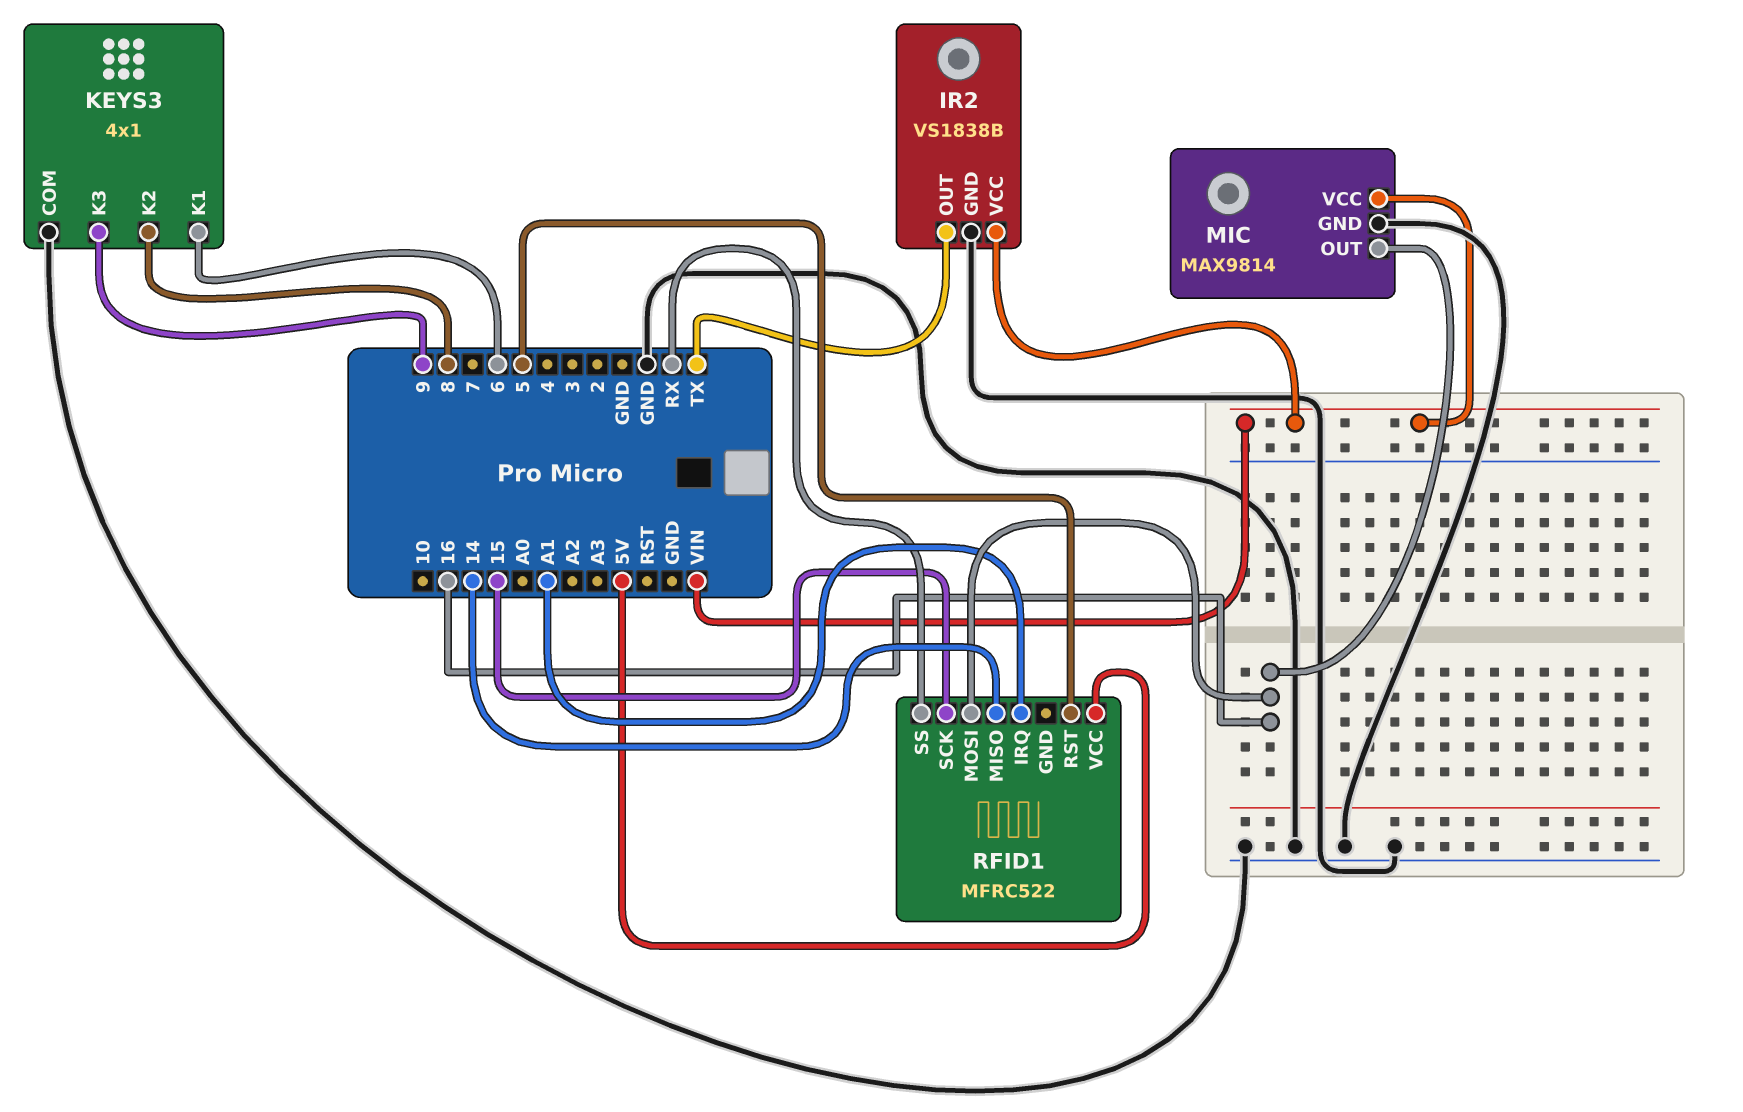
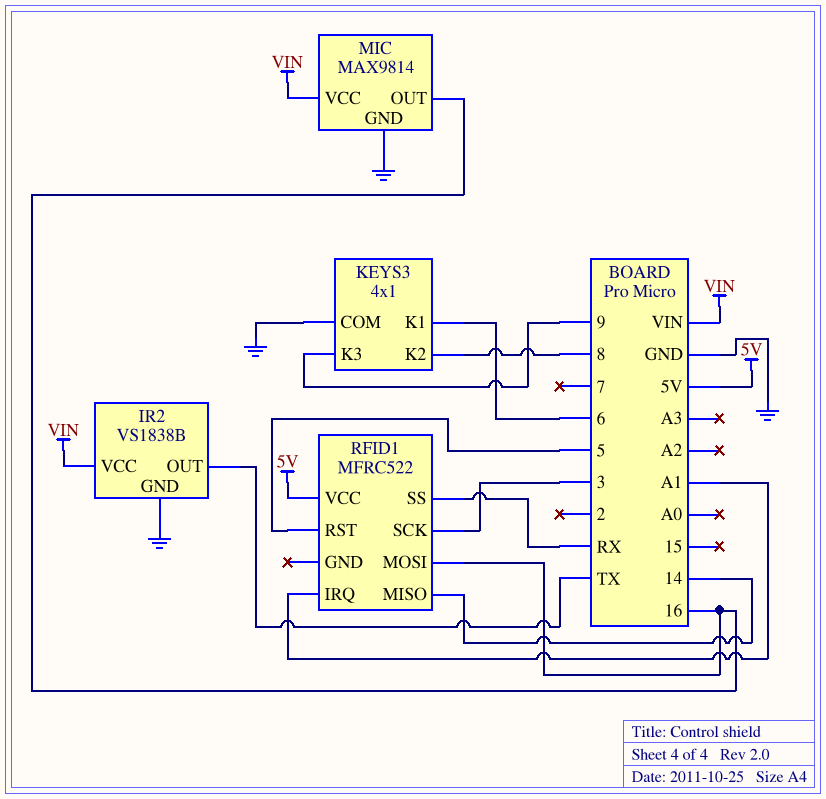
RFID1 pin SCK: 15 -> 3

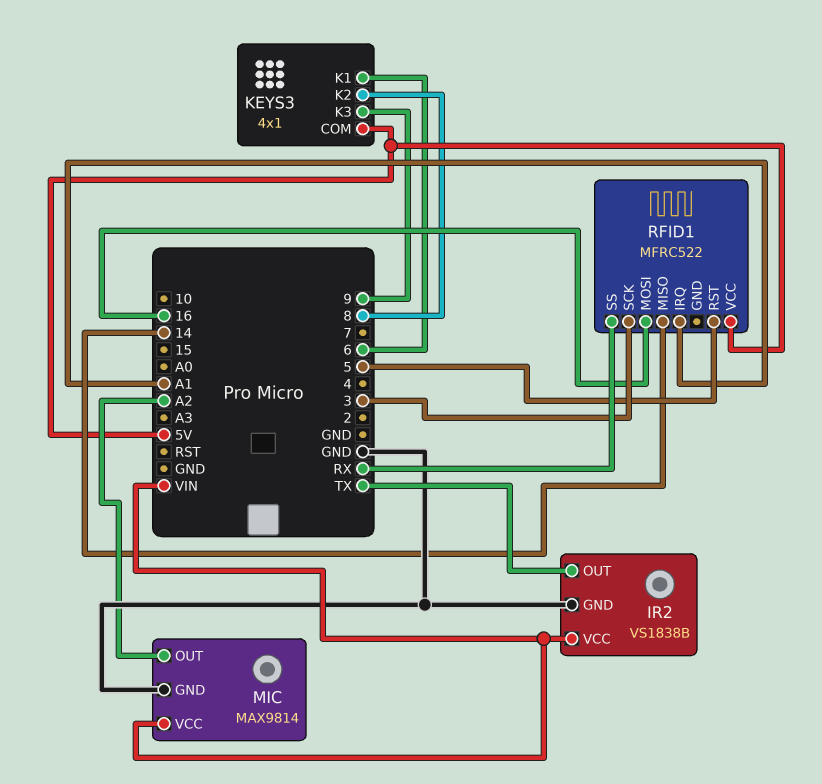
KEYS3 pin COM: GND -> 5V
MIC pin OUT: 16 -> A2

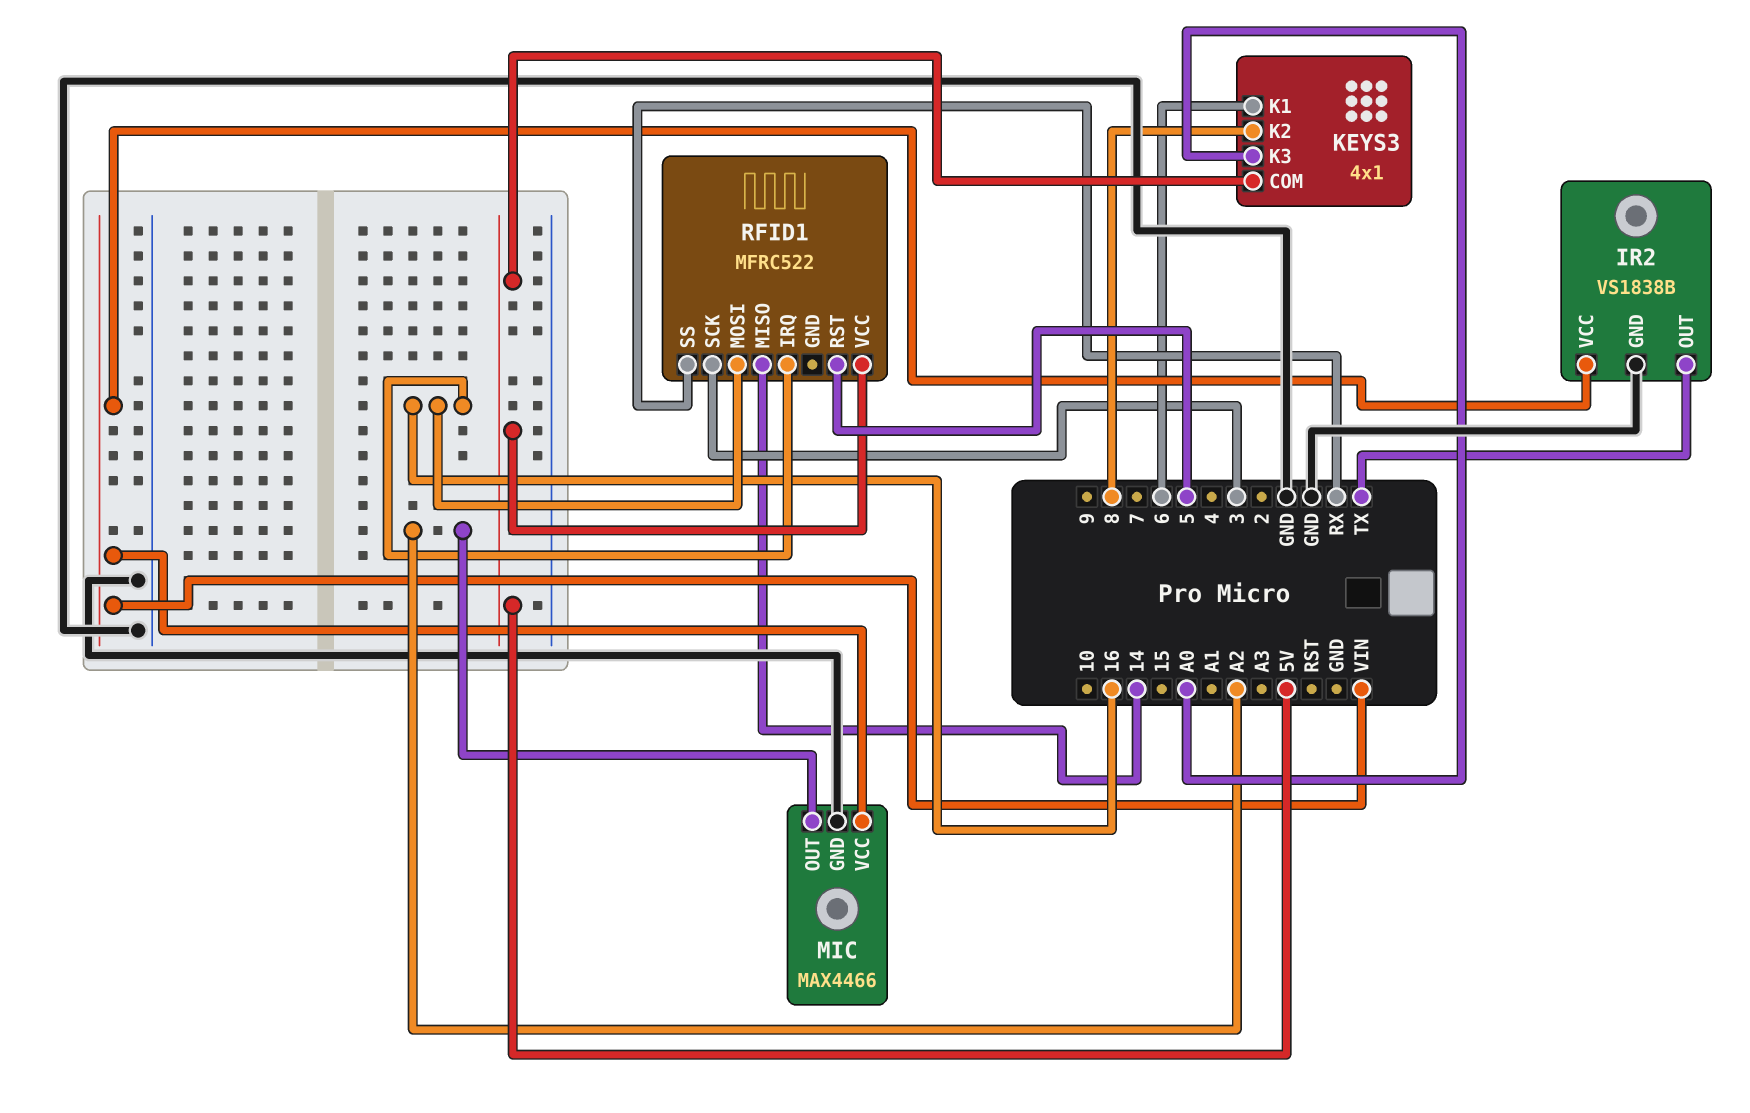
KEYS3 pin K3: 9 -> A0
MIC: MAX9814 -> MAX4466
RFID1 pin IRQ: A1 -> 16

